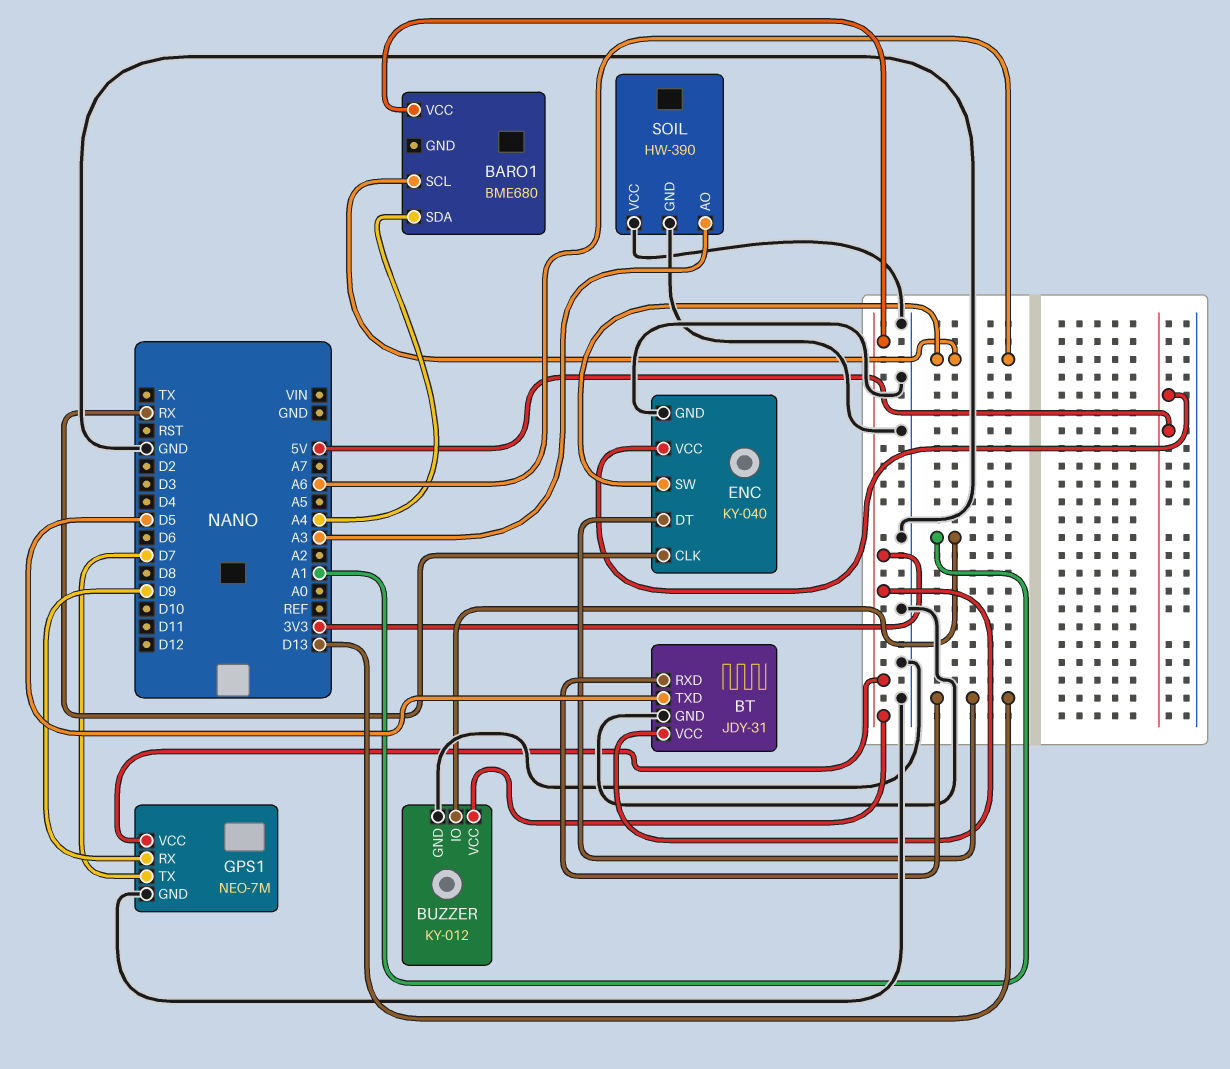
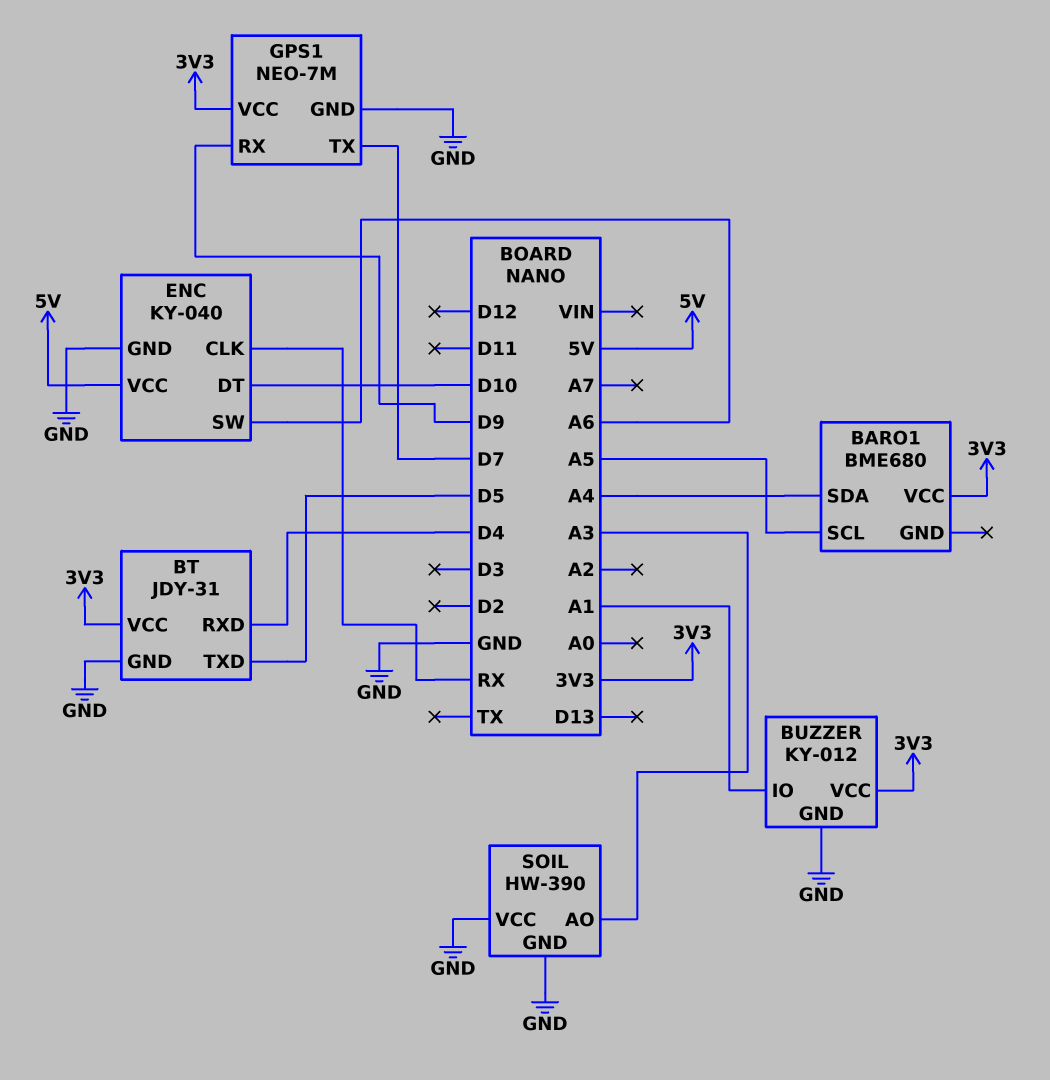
BARO1 pin SCL: A6 -> A5
BT pin RXD: D13 -> D4
ENC pin DT: D13 -> D10

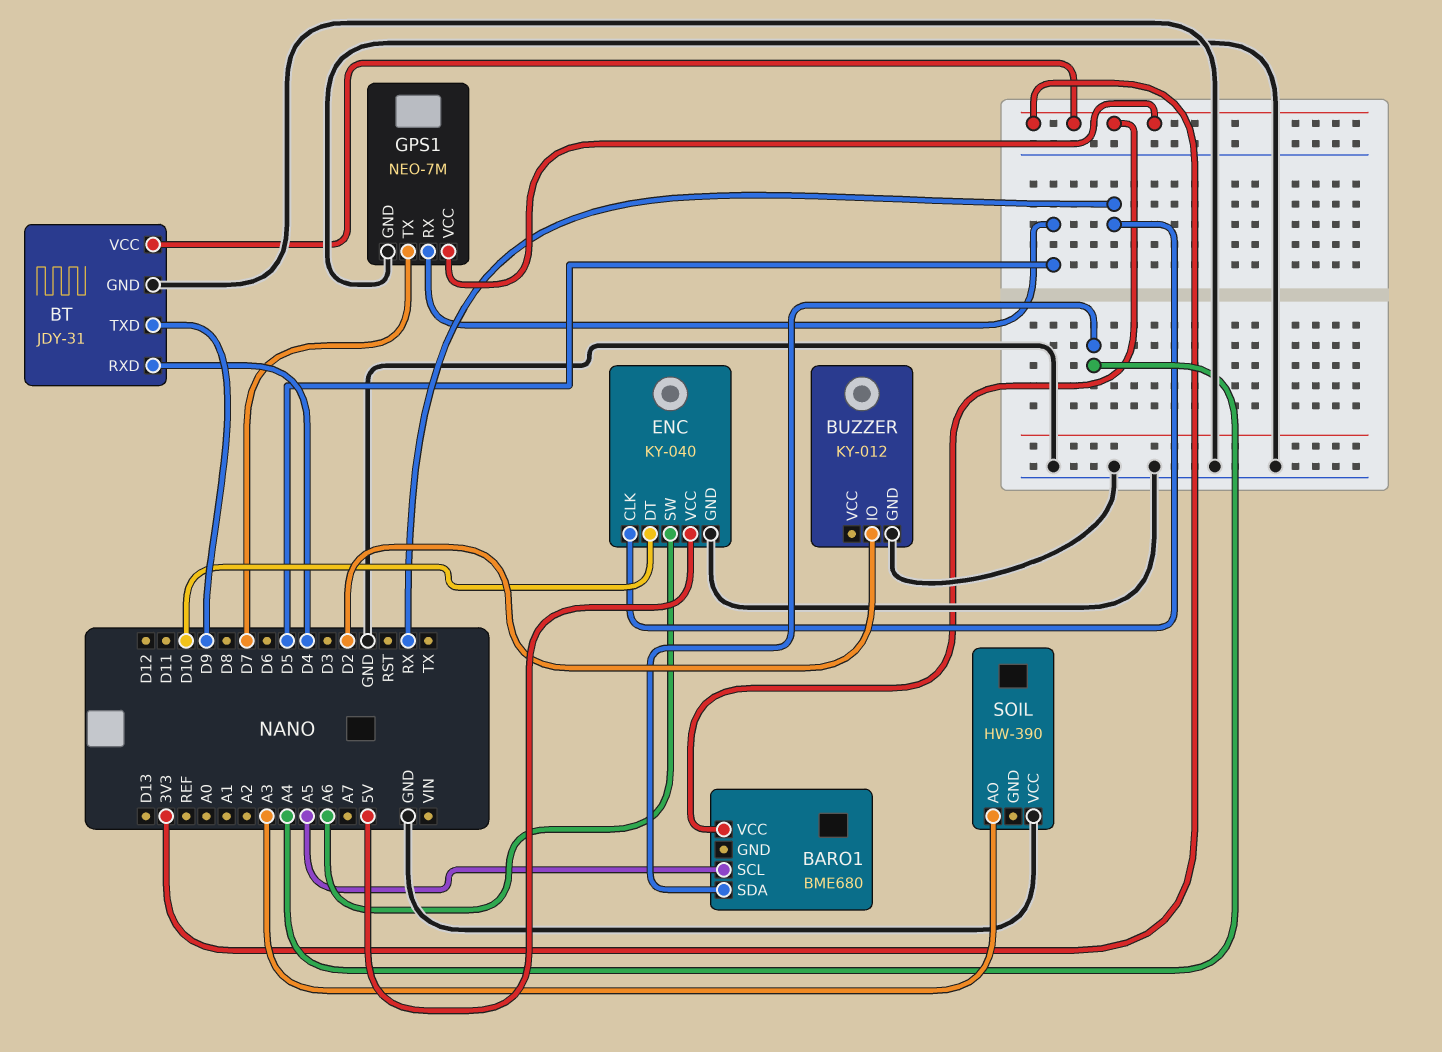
BT pin TXD: D5 -> D9
BUZZER pin IO: A1 -> D2
BUZZER pin VCC: 3V3 -> none
GPS1 pin RX: D9 -> D5
SOIL pin GND: GND -> none

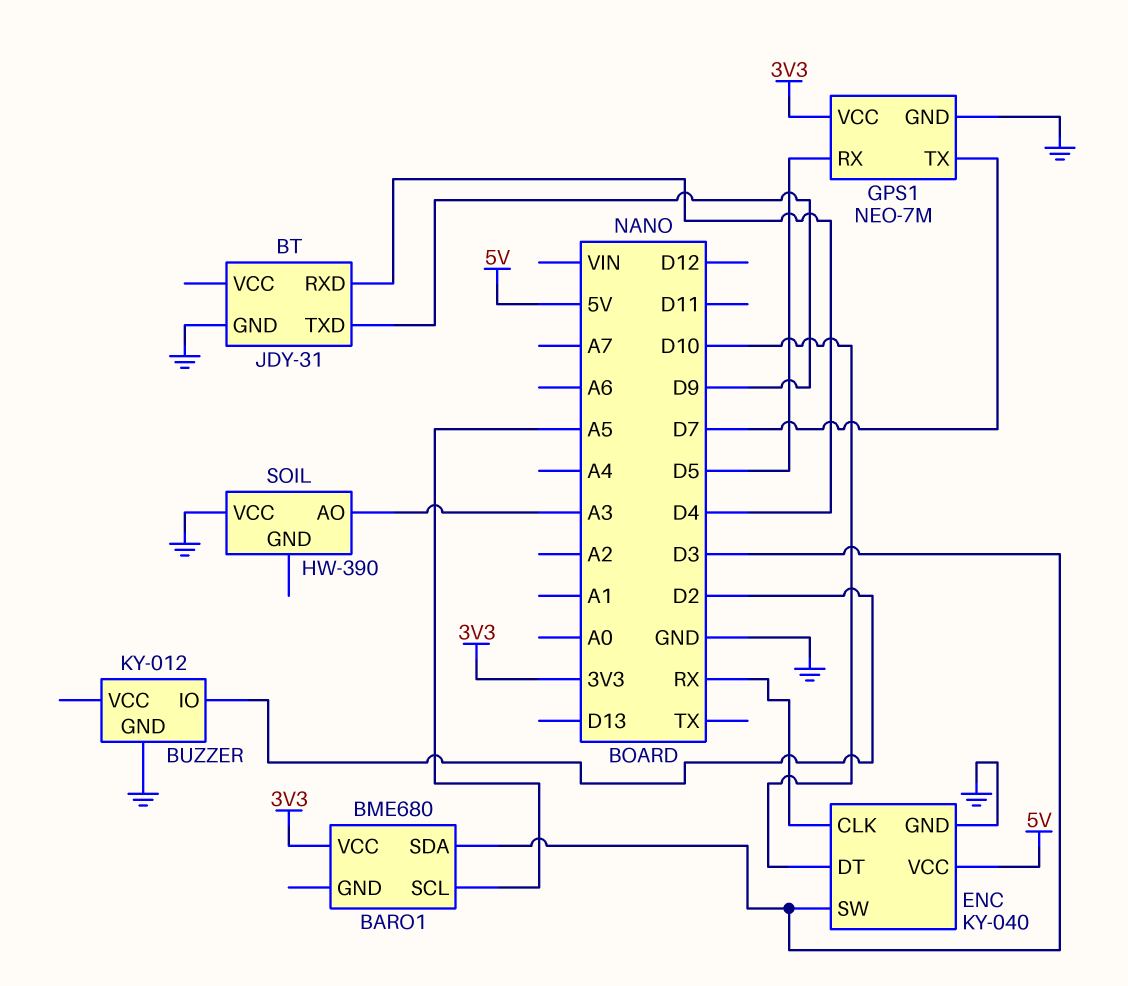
BARO1 pin SDA: A4 -> D3
BT pin VCC: 3V3 -> none
ENC pin SW: A6 -> D3

